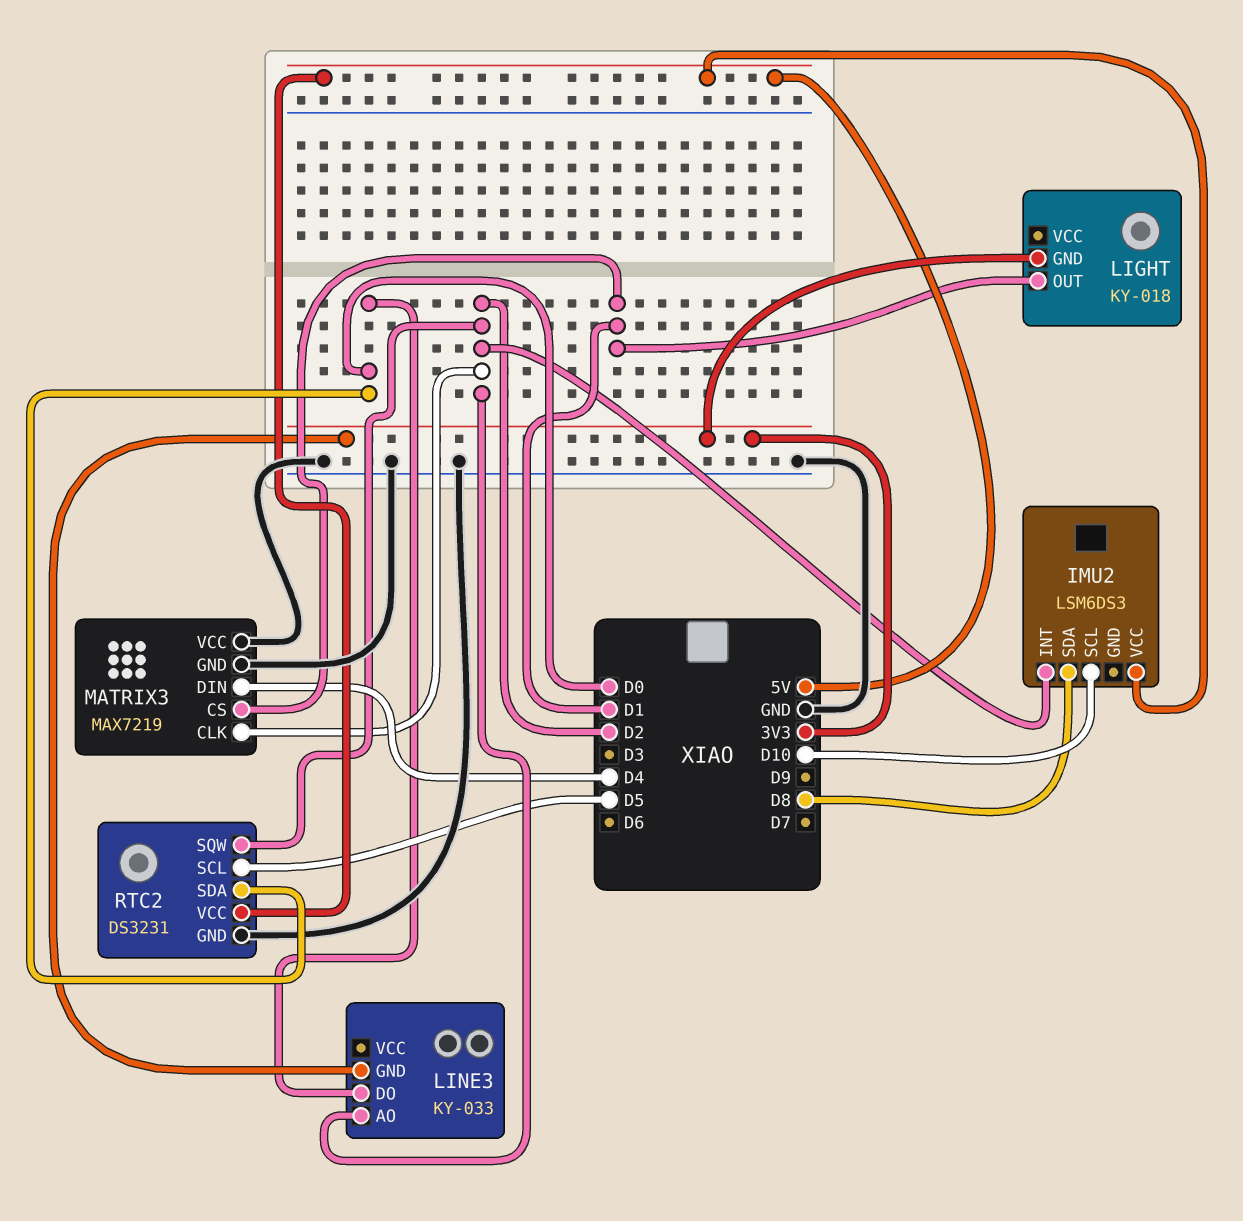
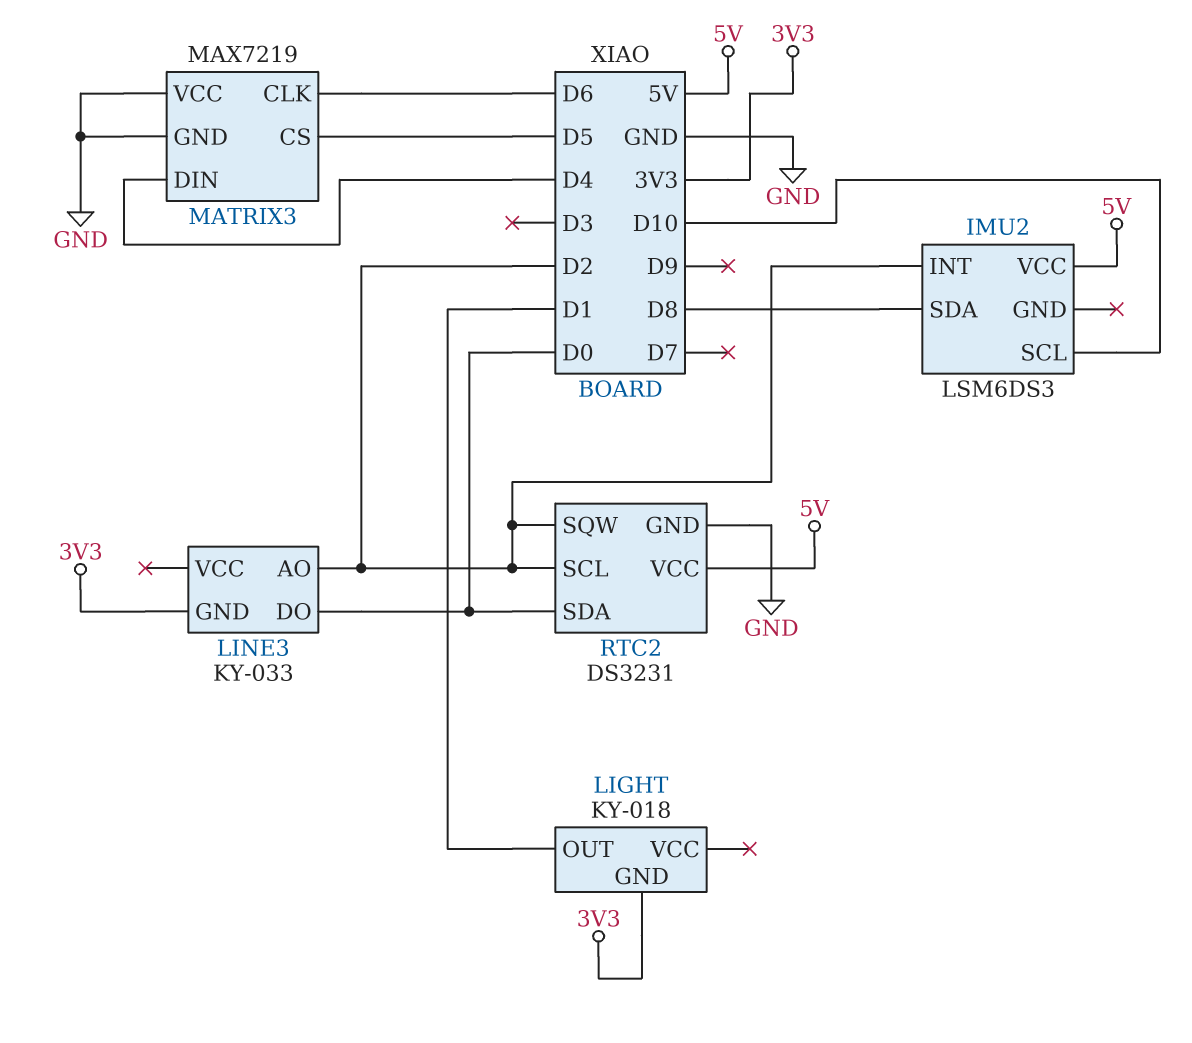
MATRIX3 pin CLK: D2 -> D6
MATRIX3 pin CS: D1 -> D5
RTC2 pin SCL: D5 -> D2

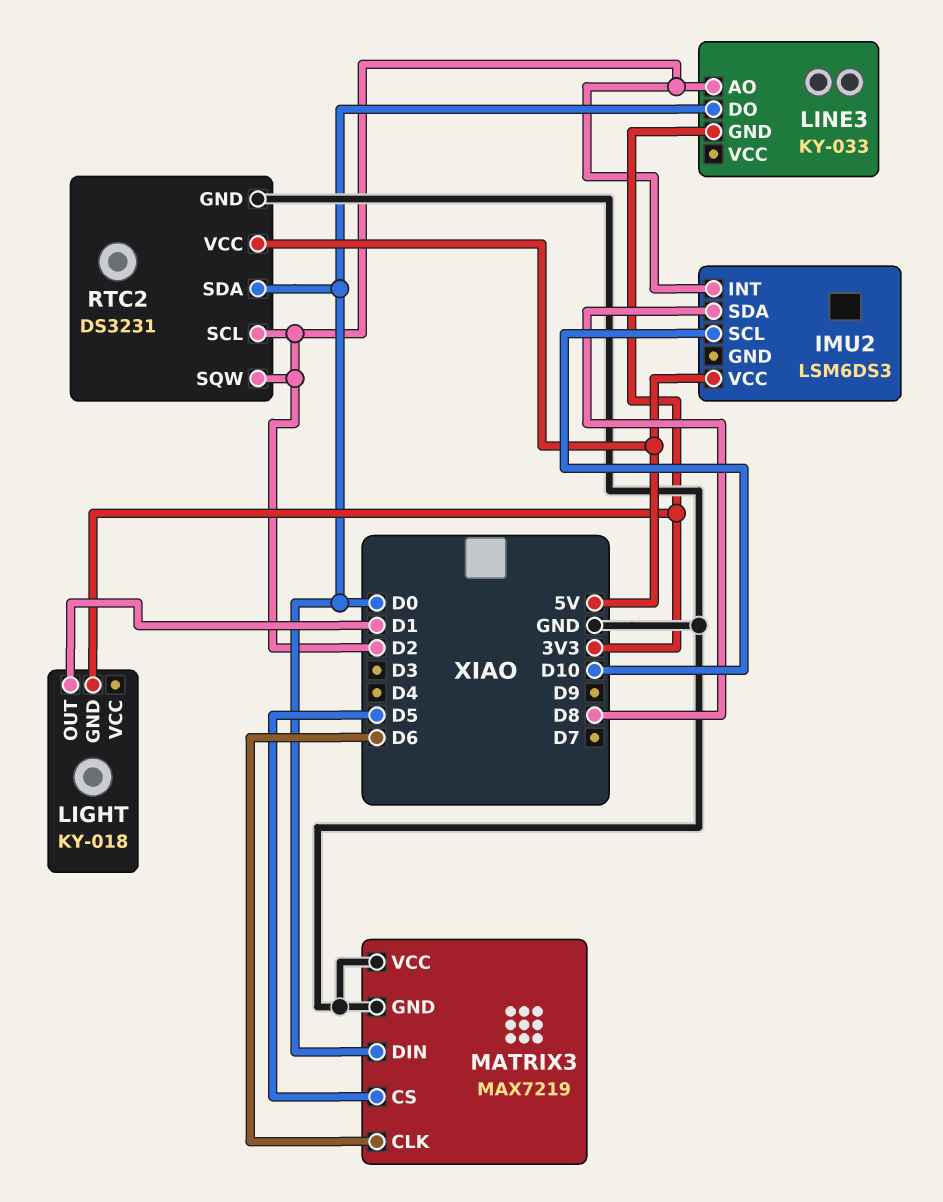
MATRIX3 pin DIN: D4 -> D0

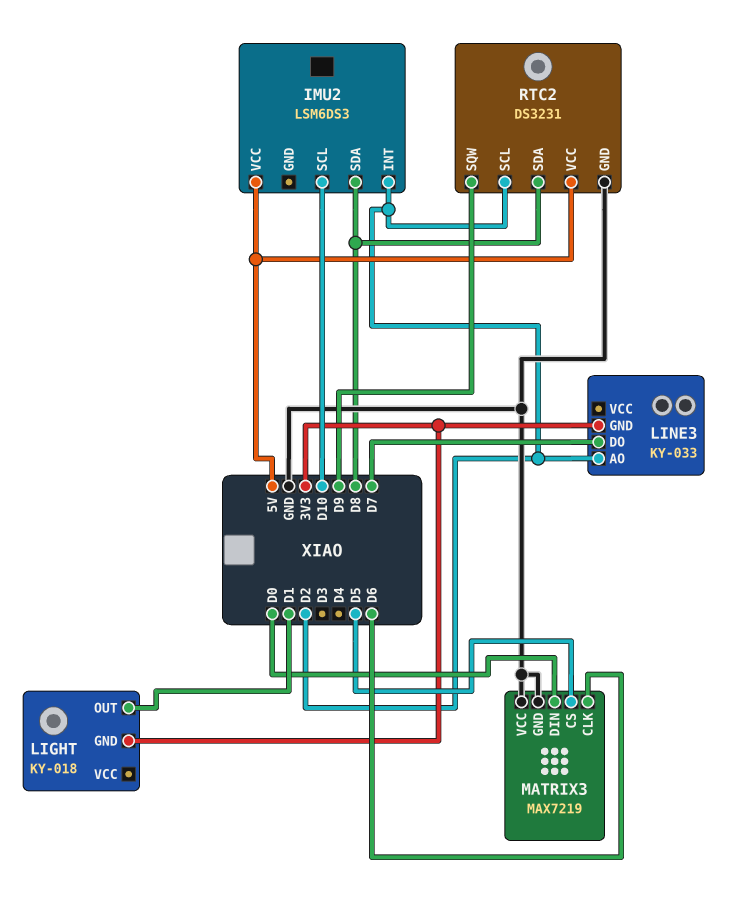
LINE3 pin DO: D0 -> D7
RTC2 pin SDA: D0 -> D8
RTC2 pin SQW: D2 -> D9

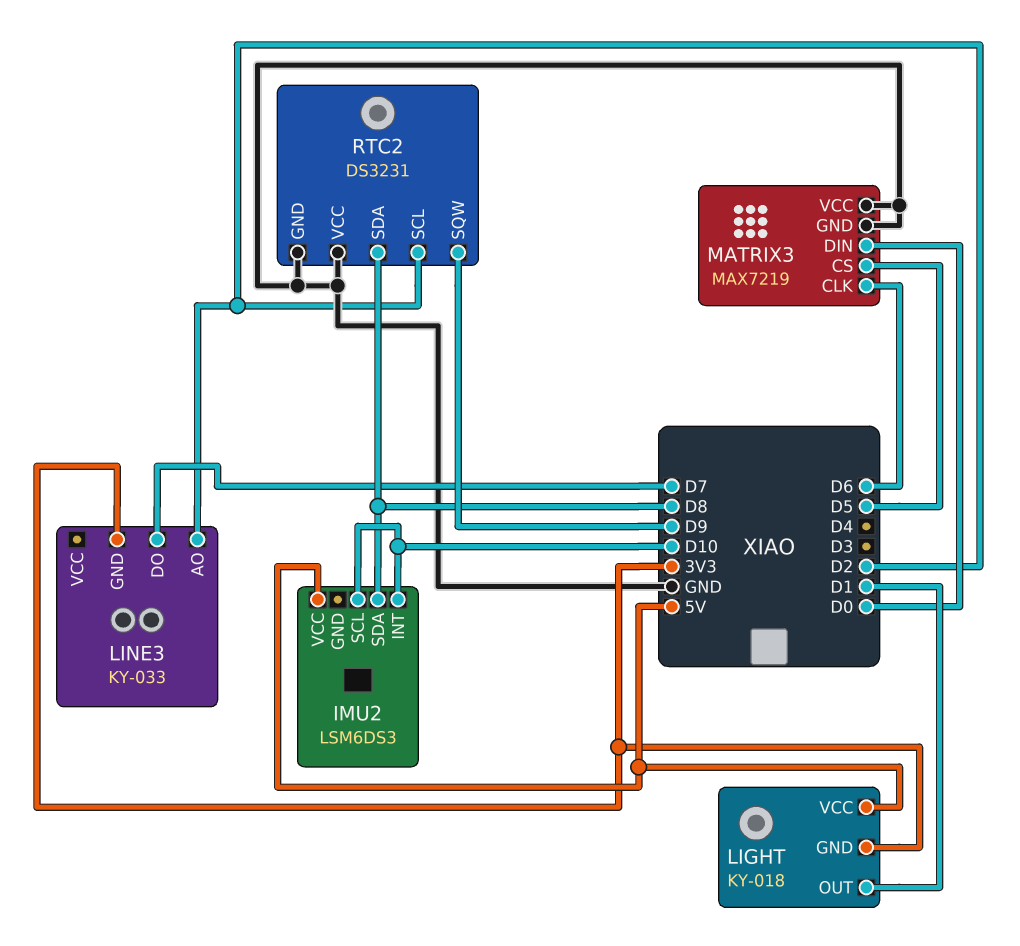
IMU2 pin INT: D2 -> D10
LIGHT pin VCC: none -> 5V
RTC2 pin VCC: 5V -> GND

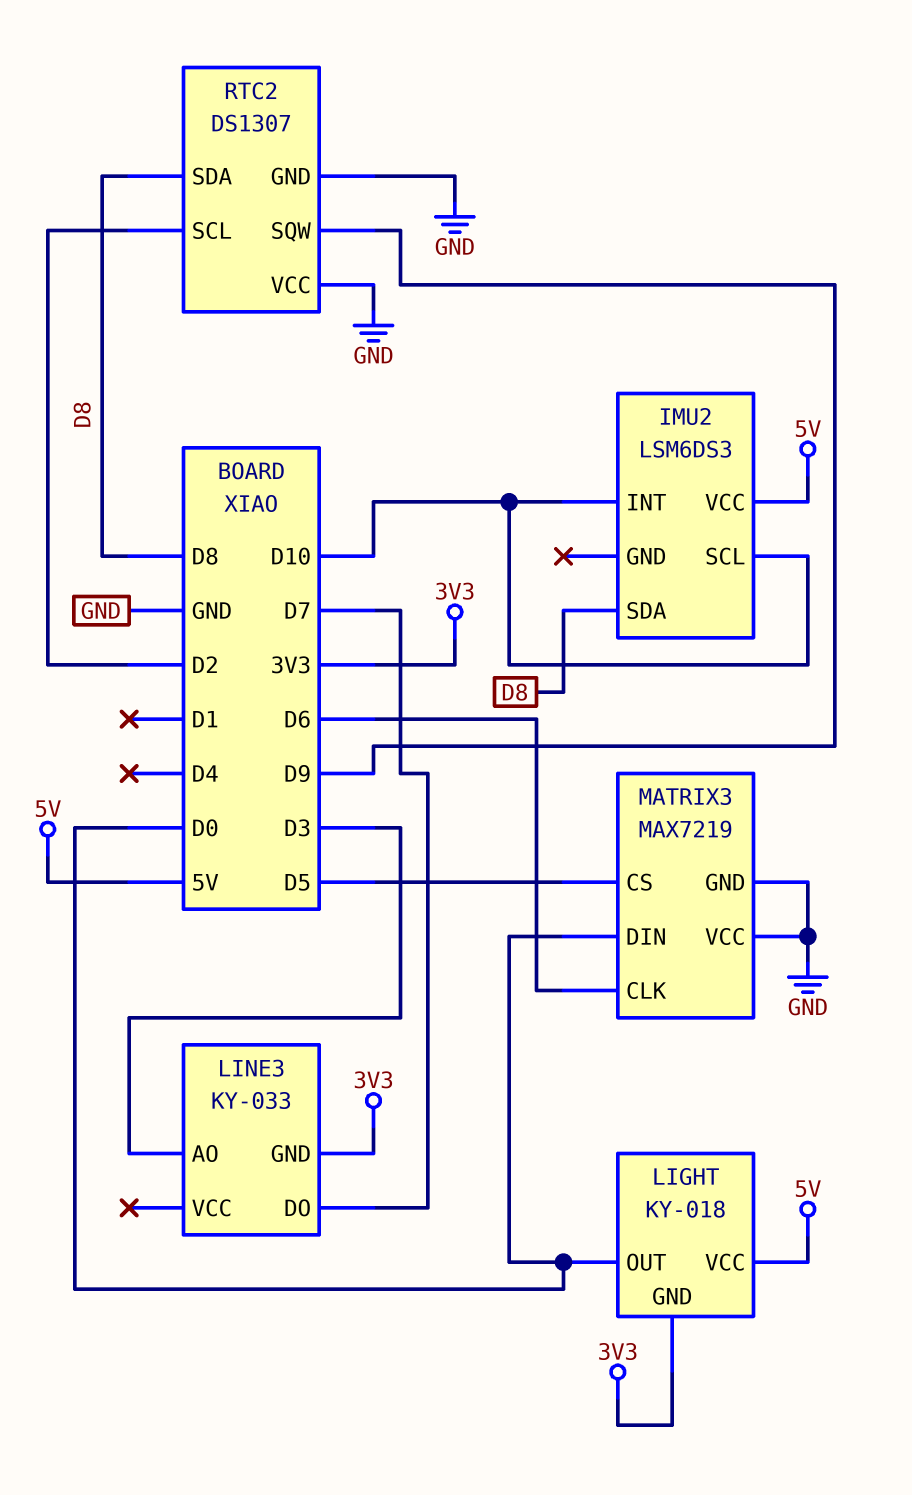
LIGHT pin OUT: D1 -> D0
LINE3 pin AO: D2 -> D3
RTC2: DS3231 -> DS1307

